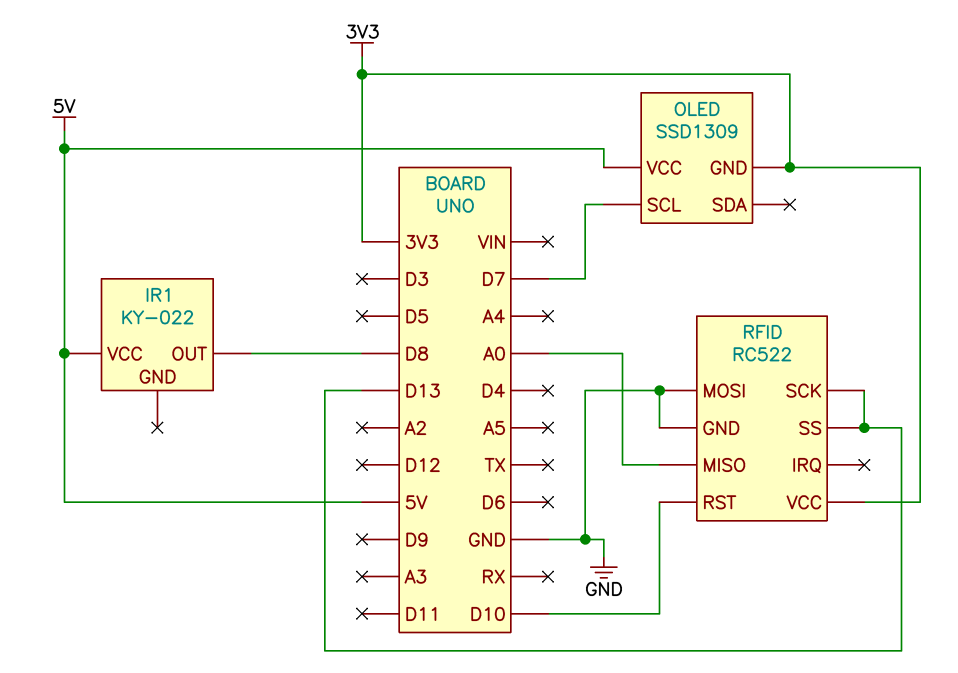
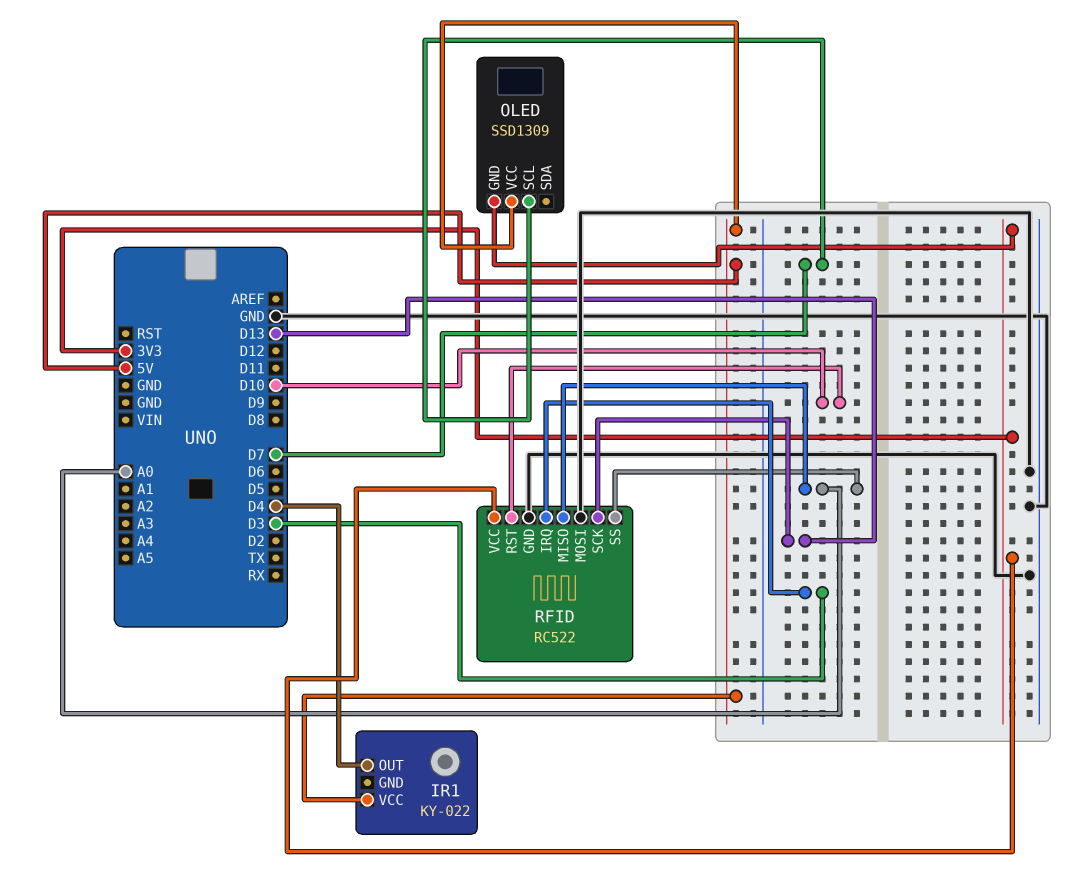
IR1 pin OUT: D8 -> D4
RFID pin IRQ: none -> D3
RFID pin SS: D13 -> A0

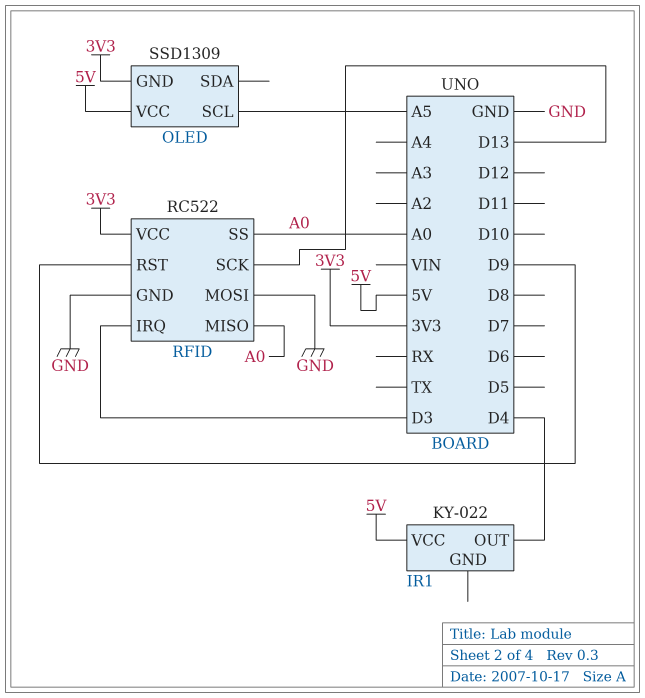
OLED pin SCL: D7 -> A5
RFID pin RST: D10 -> D9

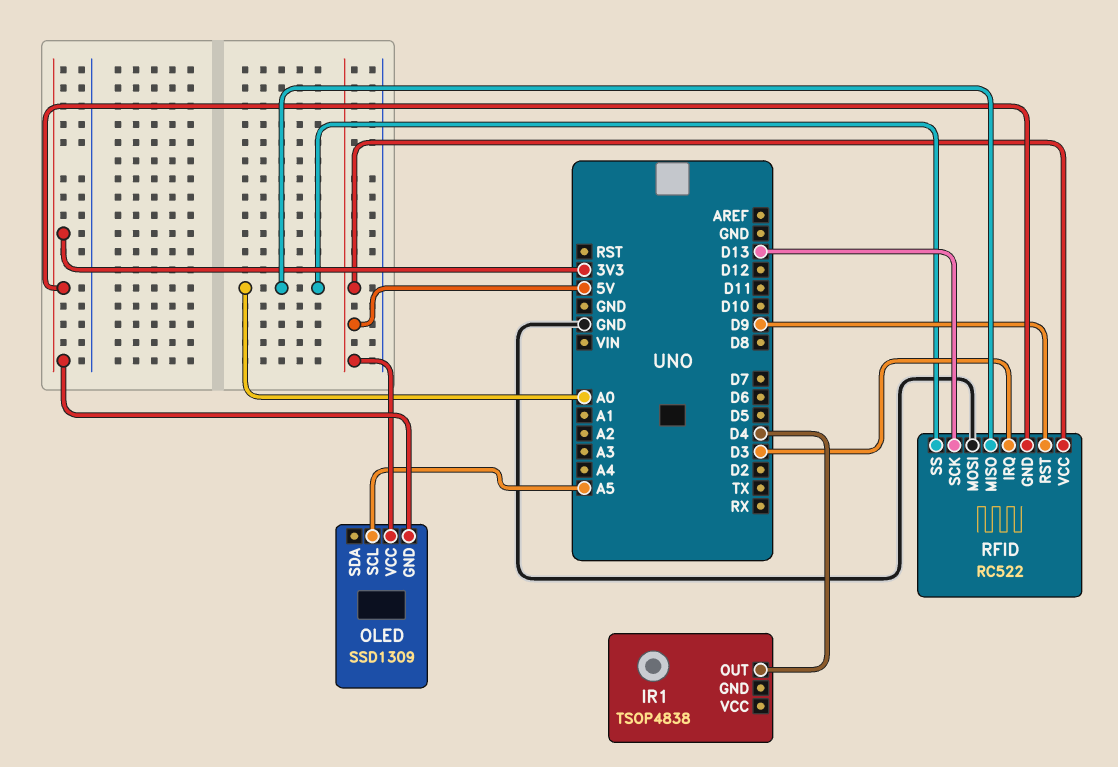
IR1: KY-022 -> TSOP4838
IR1 pin VCC: 5V -> none
RFID pin GND: GND -> 3V3
RFID pin VCC: 3V3 -> 5V

